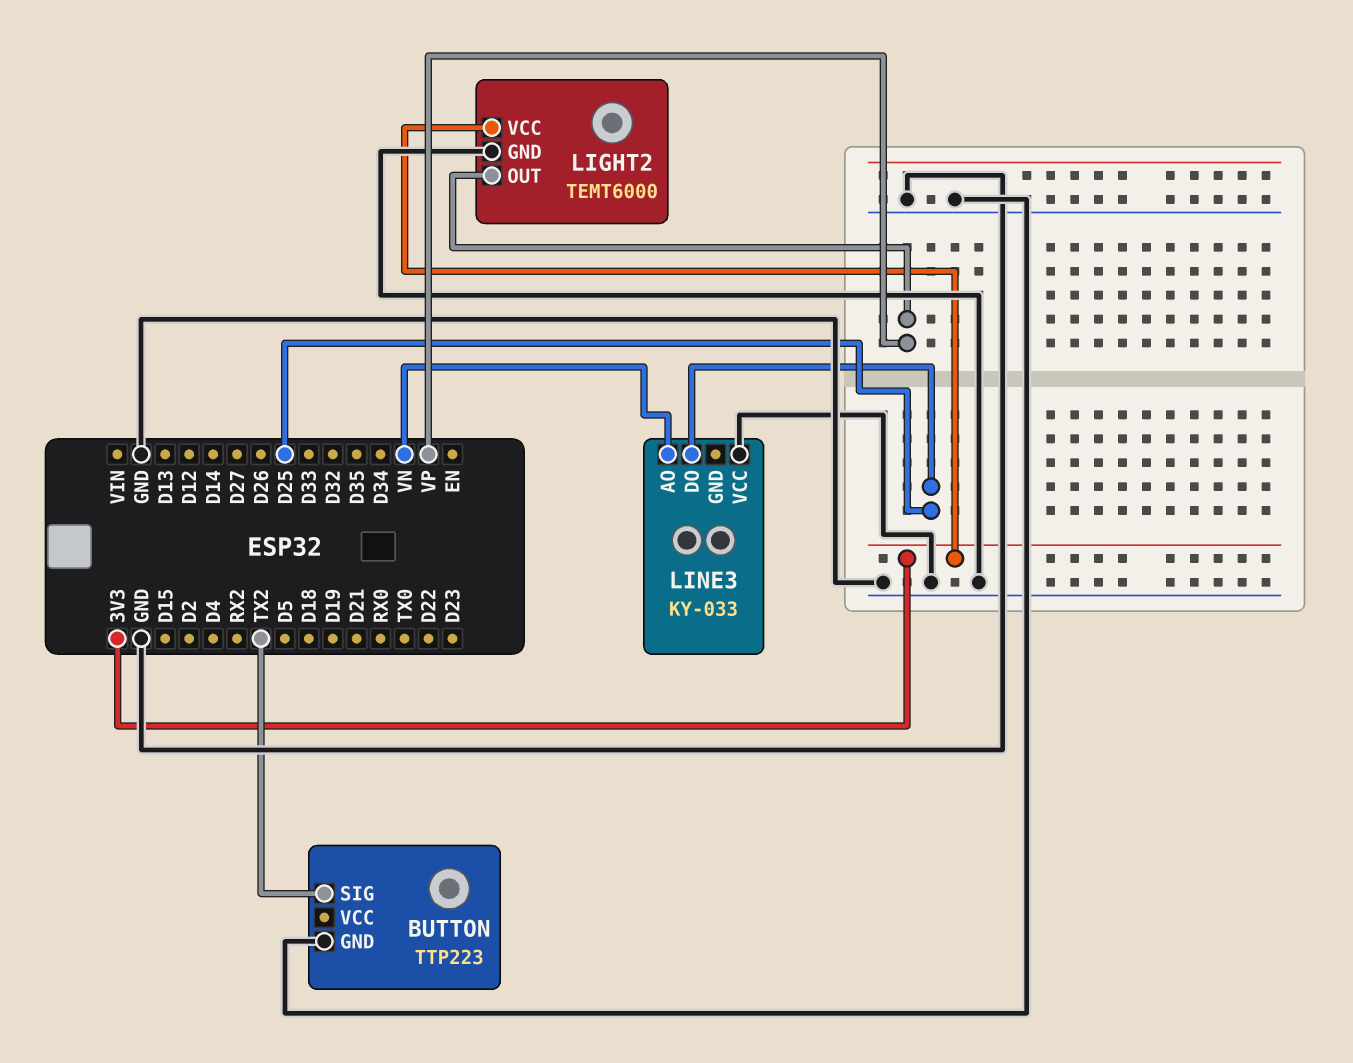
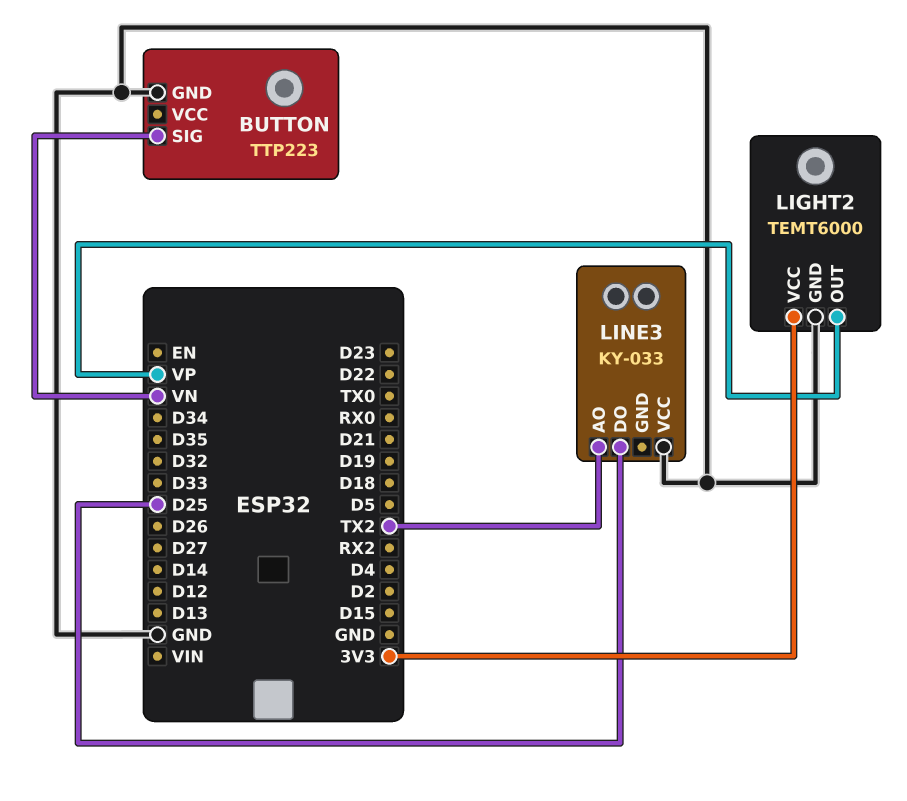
BUTTON pin SIG: TX2 -> VN
LINE3 pin AO: VN -> TX2

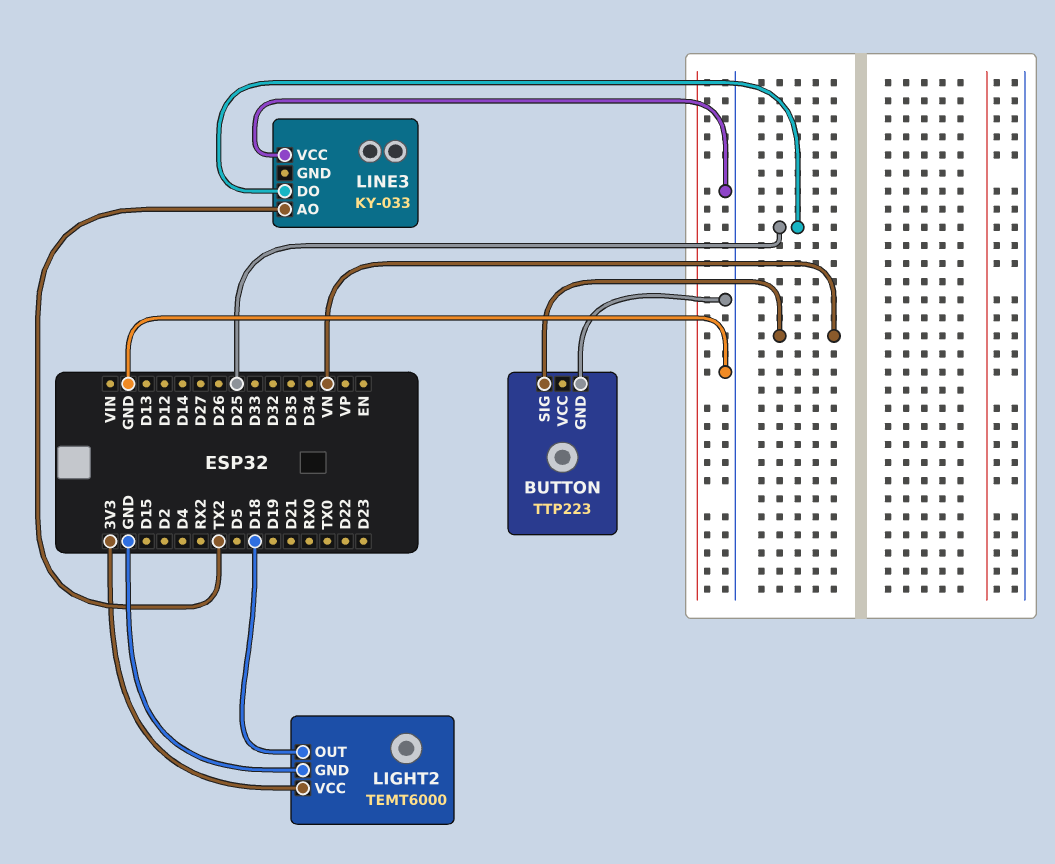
LIGHT2 pin OUT: VP -> D18

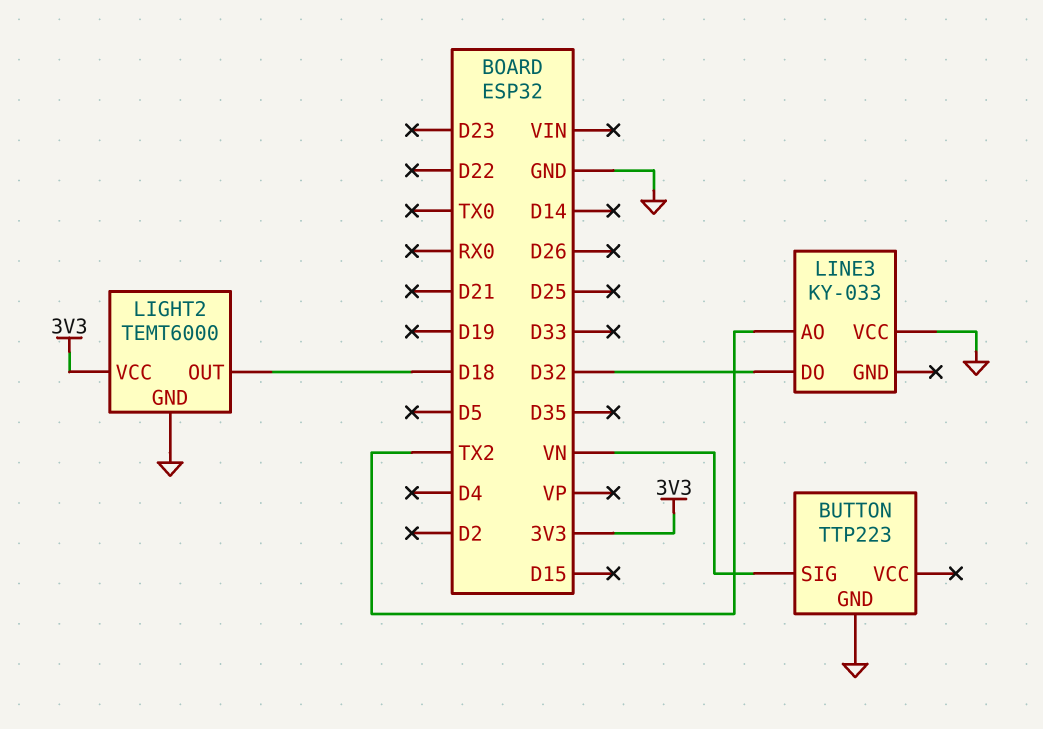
LINE3 pin DO: D25 -> D32

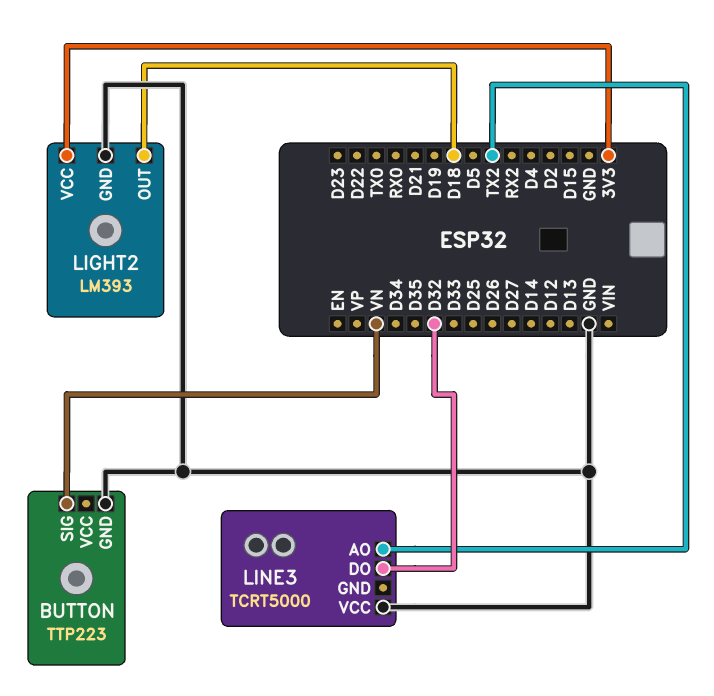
LIGHT2: TEMT6000 -> LM393
LINE3: KY-033 -> TCRT5000

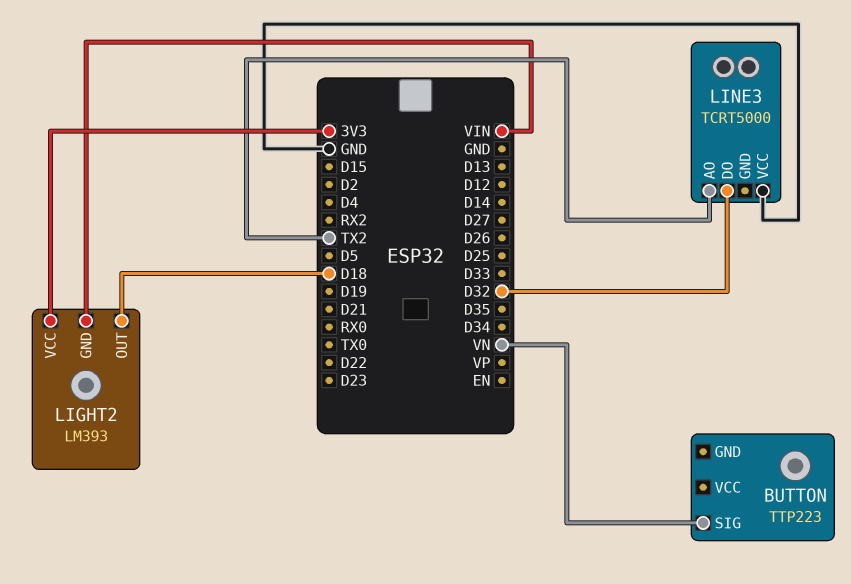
BUTTON pin GND: GND -> none
LIGHT2 pin GND: GND -> VIN

